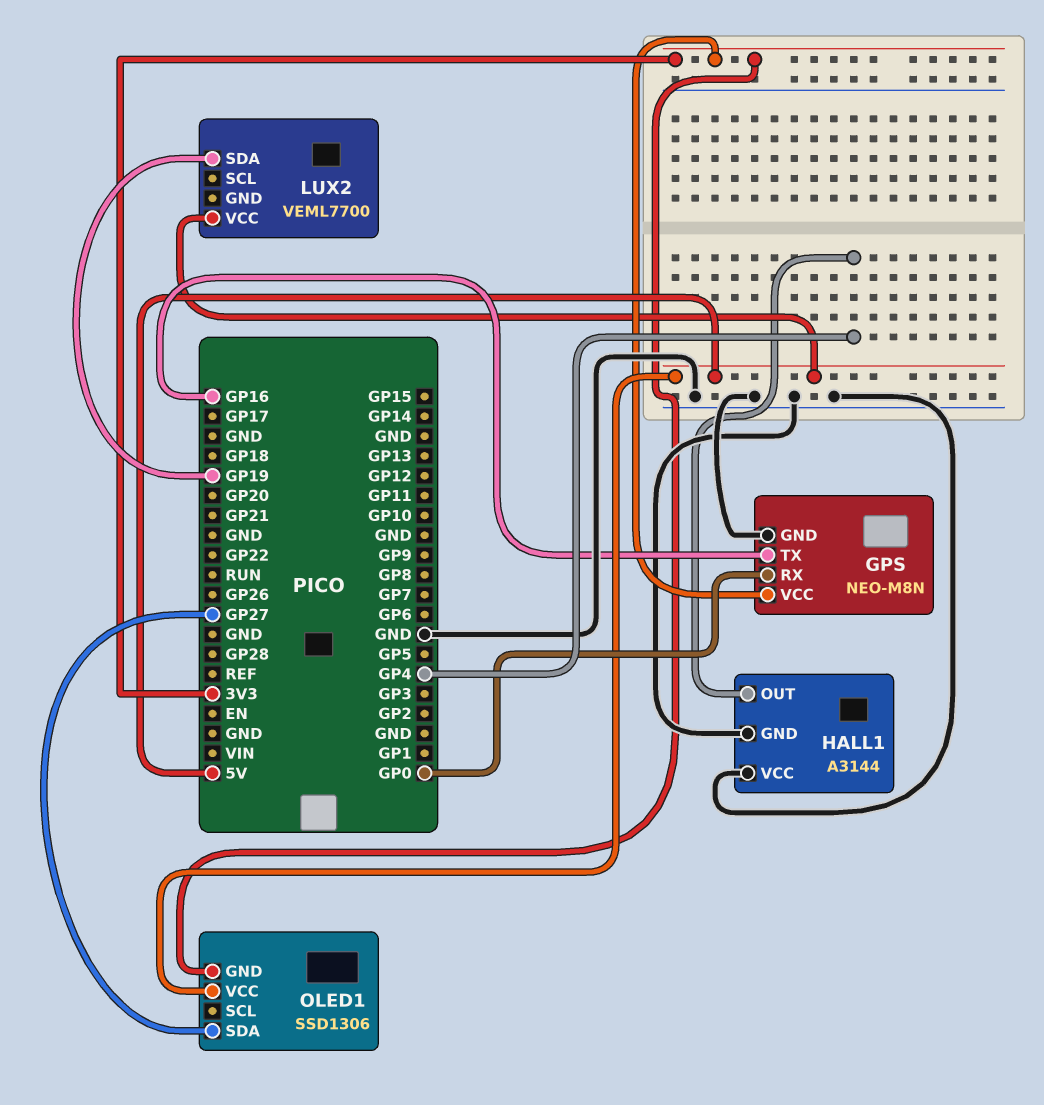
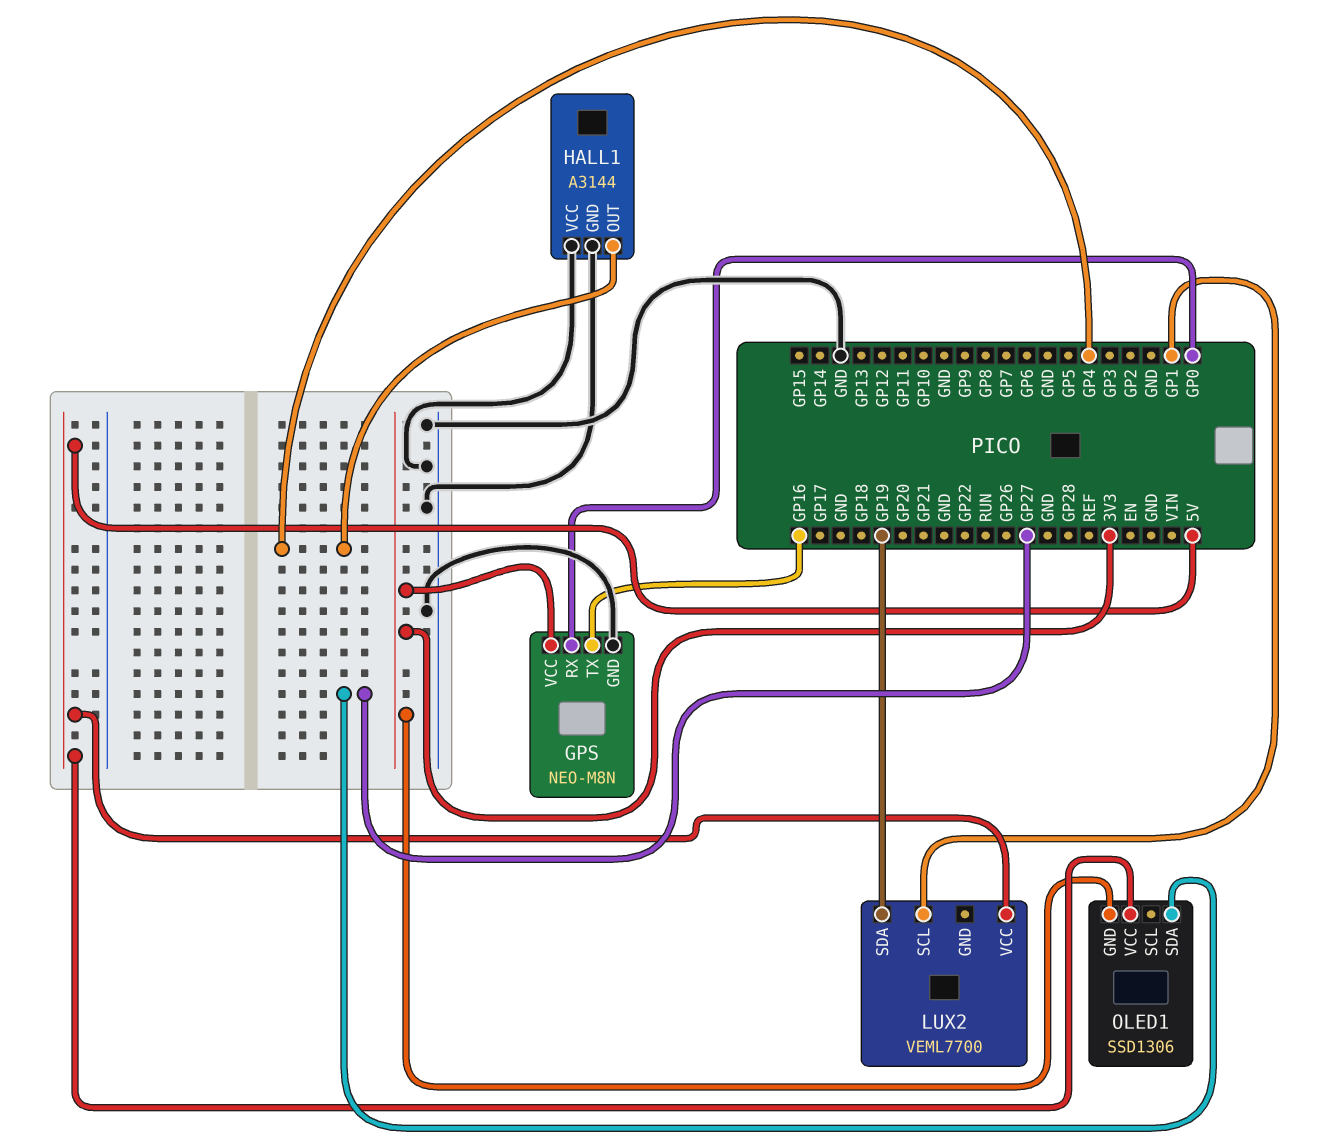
LUX2 pin SCL: none -> GP1

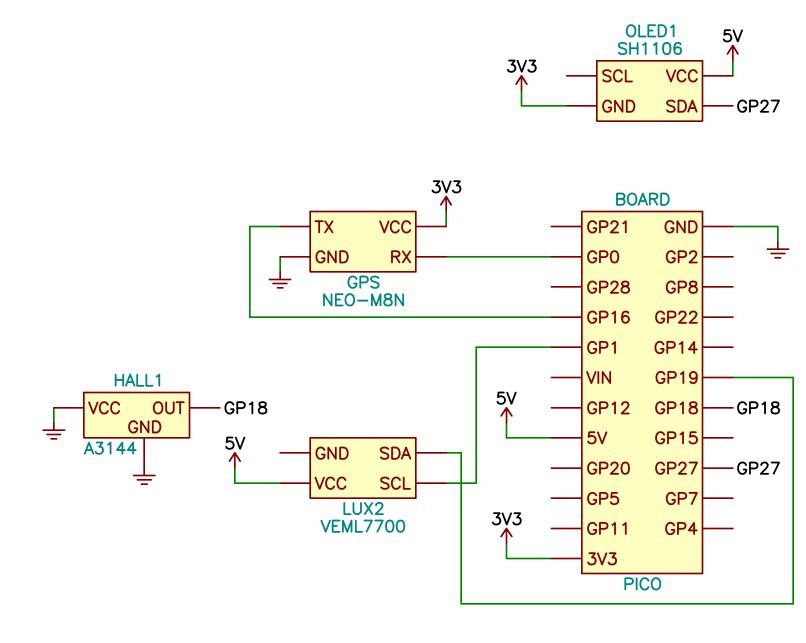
HALL1 pin OUT: GP4 -> GP18
OLED1: SSD1306 -> SH1106

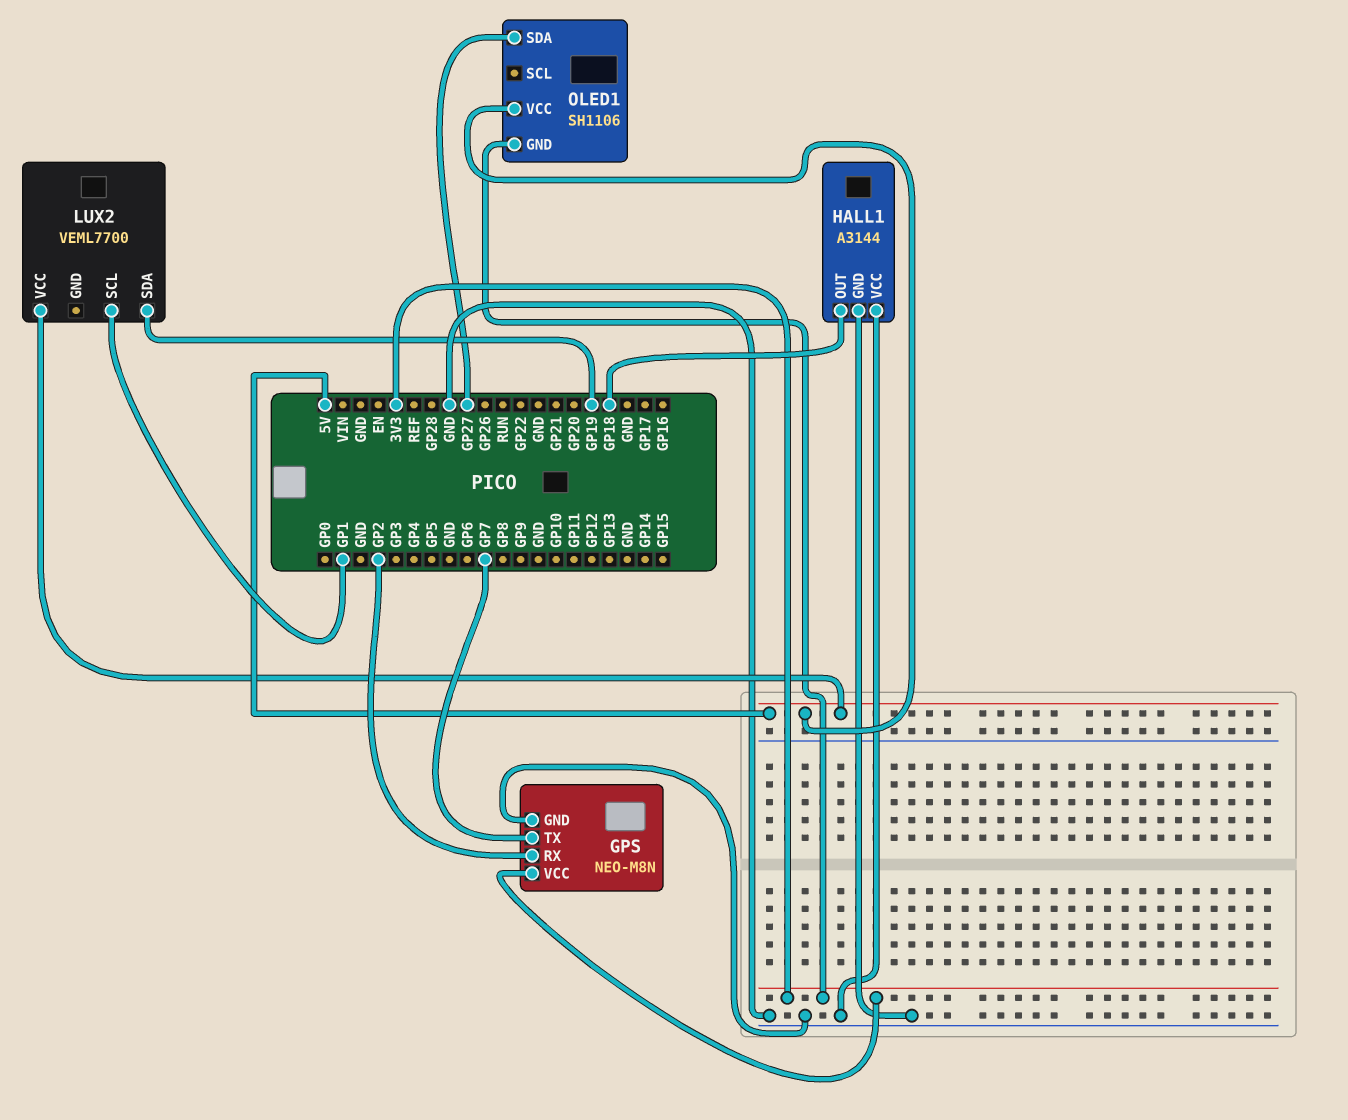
GPS pin RX: GP0 -> GP2
GPS pin TX: GP16 -> GP7

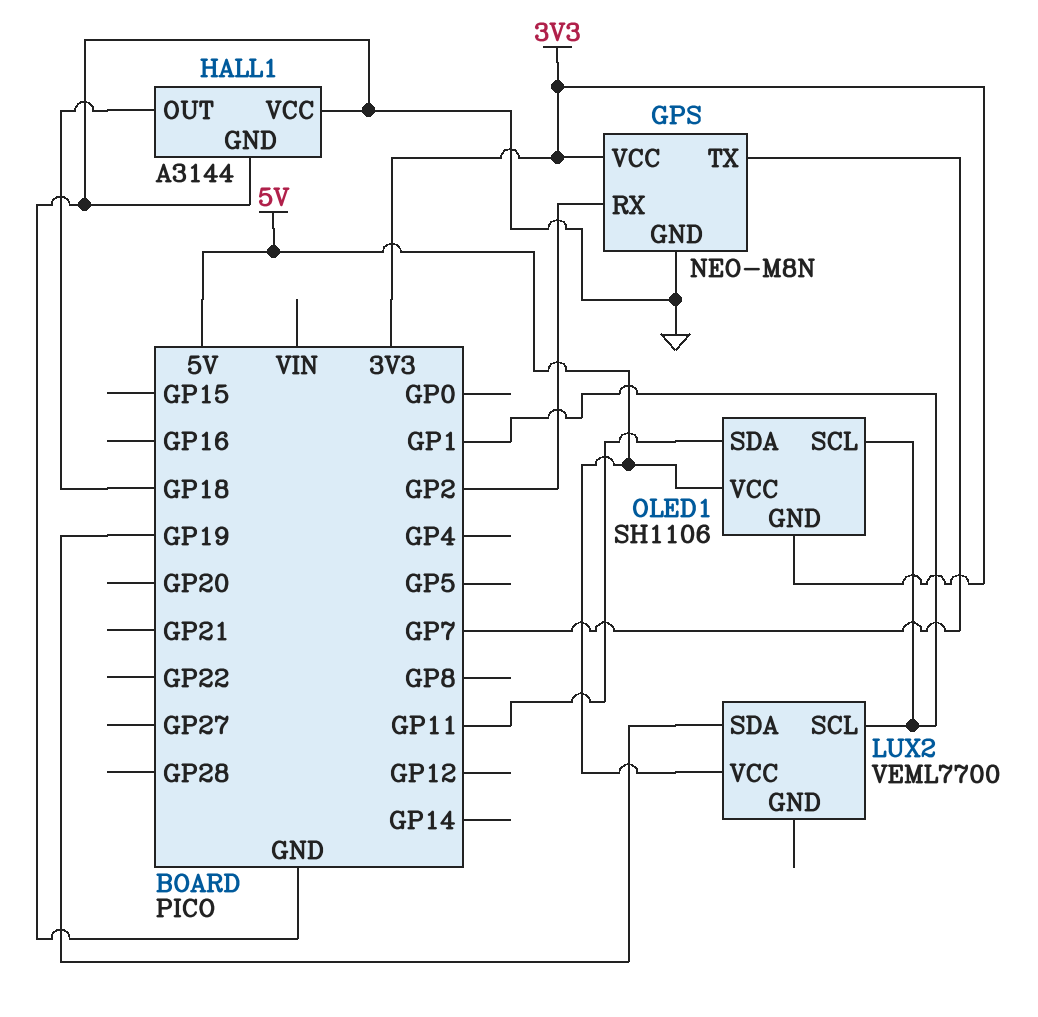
OLED1 pin SCL: none -> GP1
OLED1 pin SDA: GP27 -> GP11

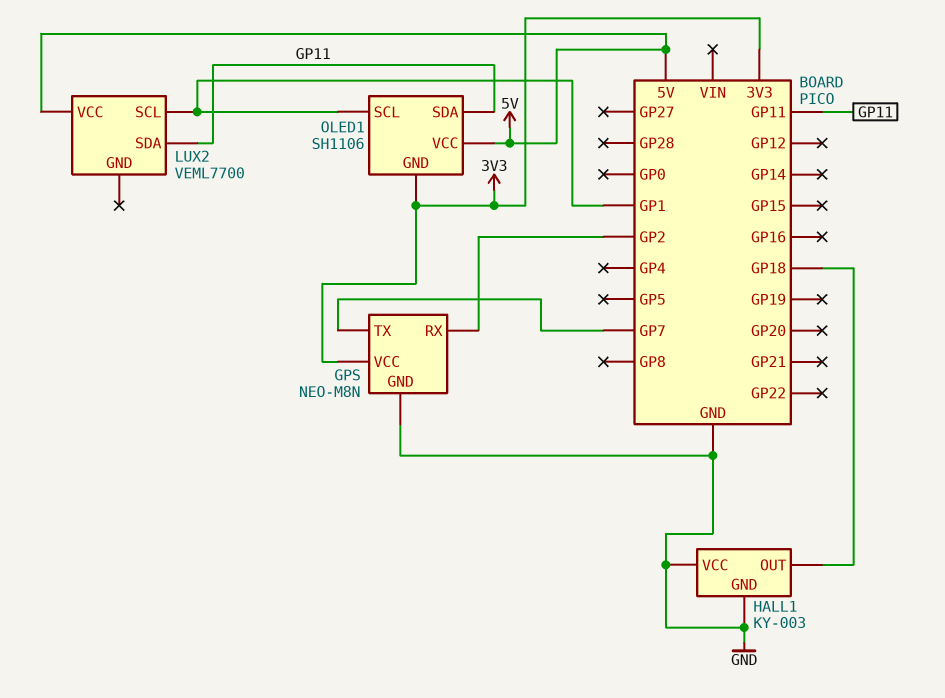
HALL1: A3144 -> KY-003
LUX2 pin SDA: GP19 -> GP11

